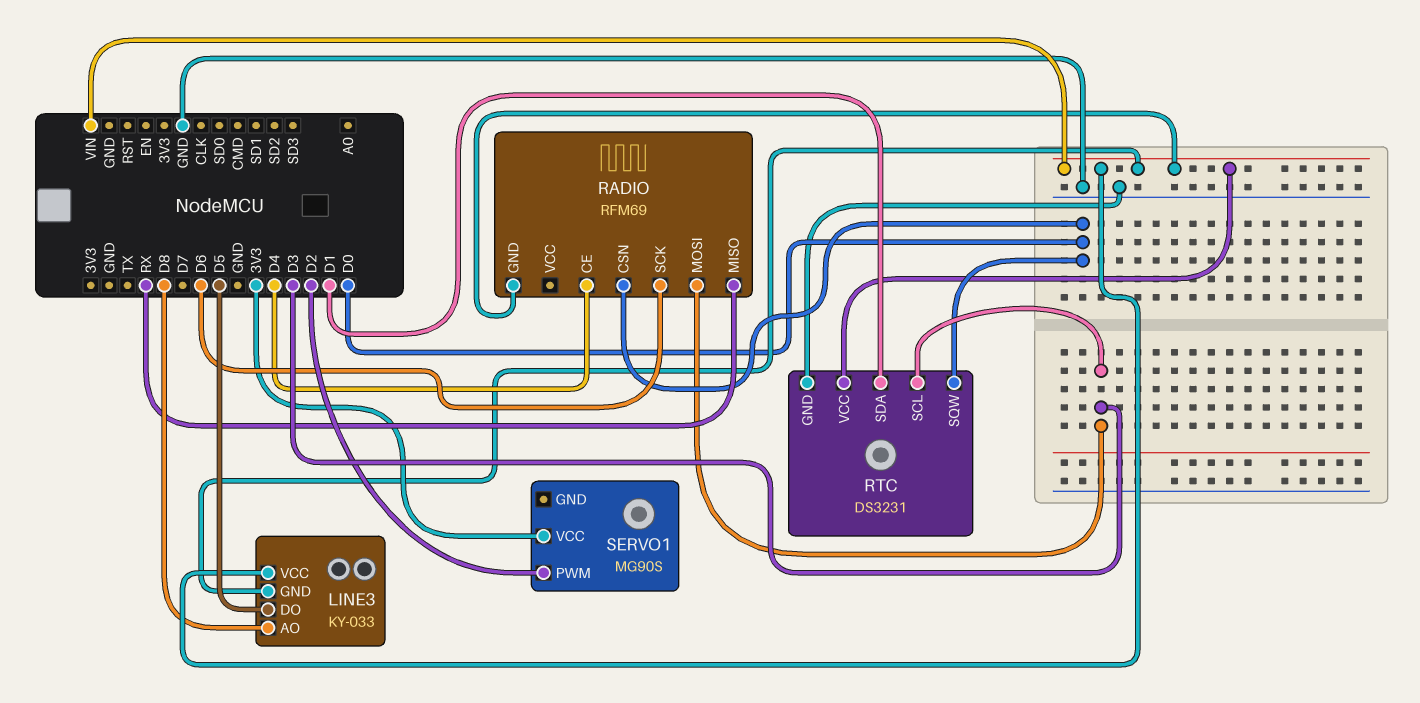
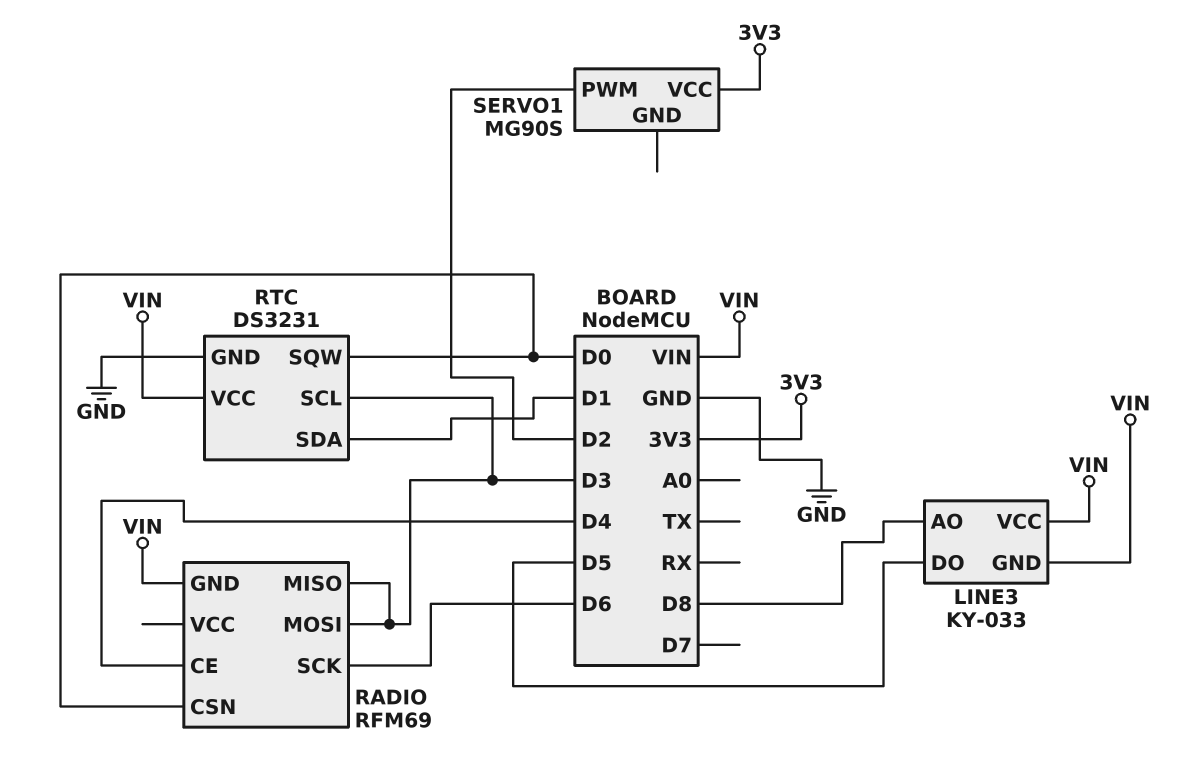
RADIO pin MISO: RX -> D3

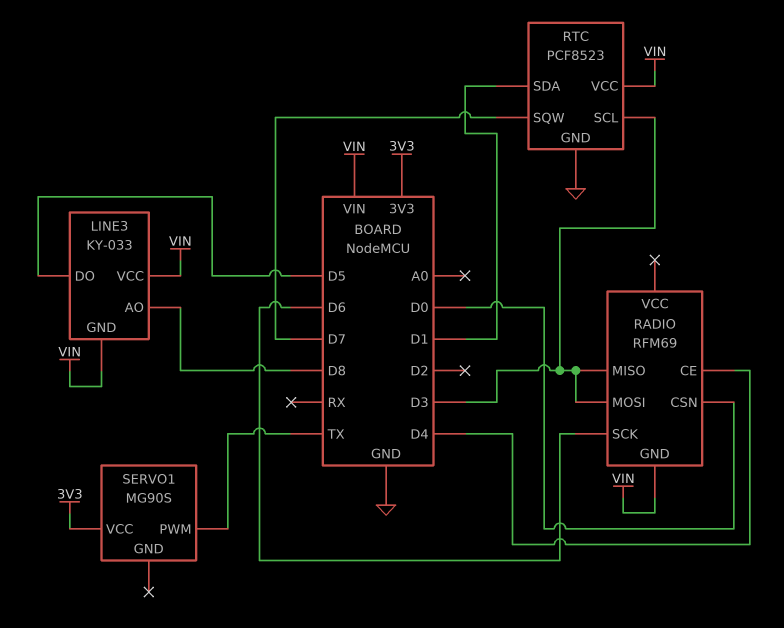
RTC: DS3231 -> PCF8523
RTC pin SQW: D0 -> D7
SERVO1 pin PWM: D2 -> TX

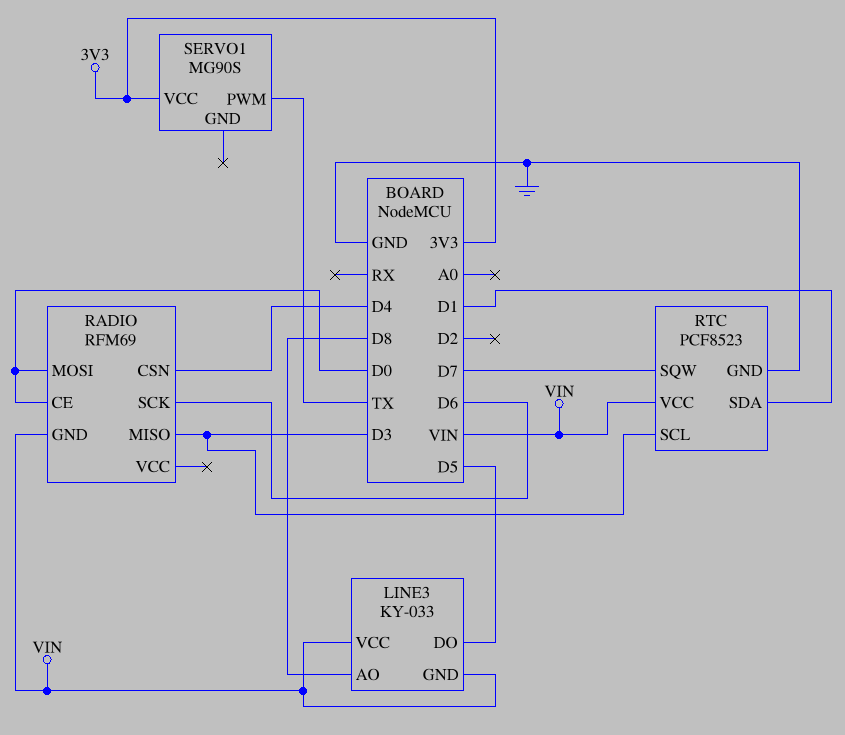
RADIO pin CE: D4 -> D0
RADIO pin CSN: D0 -> D4
RADIO pin MOSI: D3 -> D0

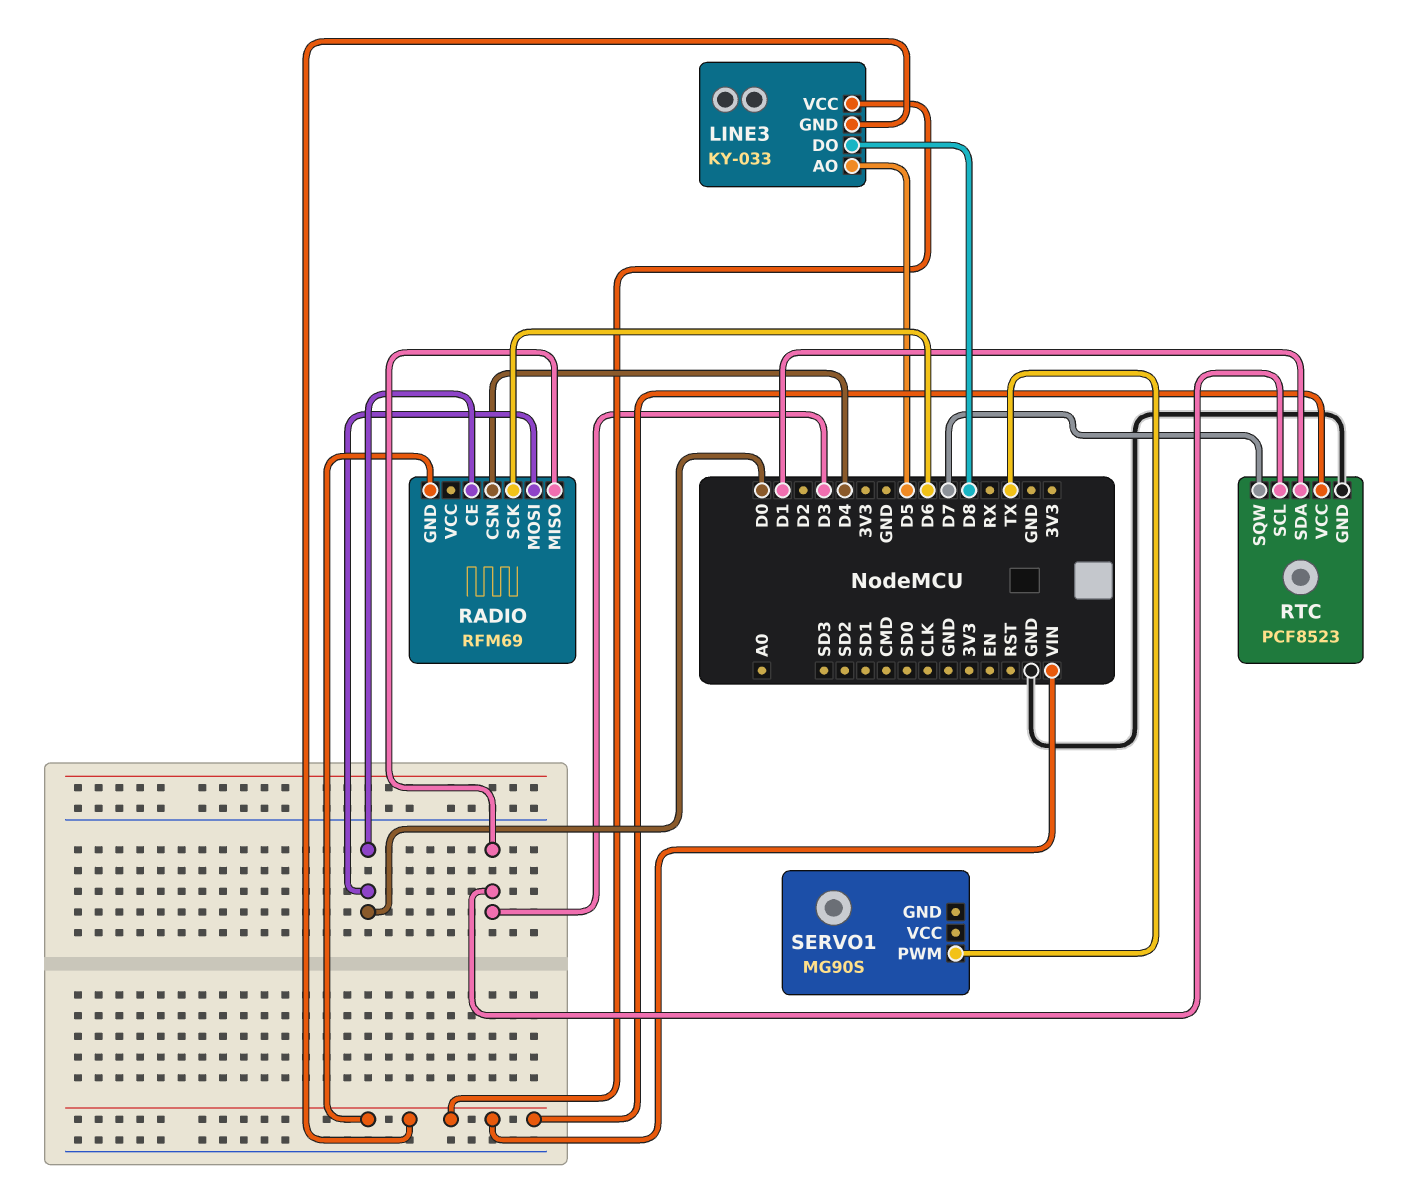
LINE3 pin AO: D8 -> D5
LINE3 pin DO: D5 -> D8
SERVO1 pin VCC: 3V3 -> none

